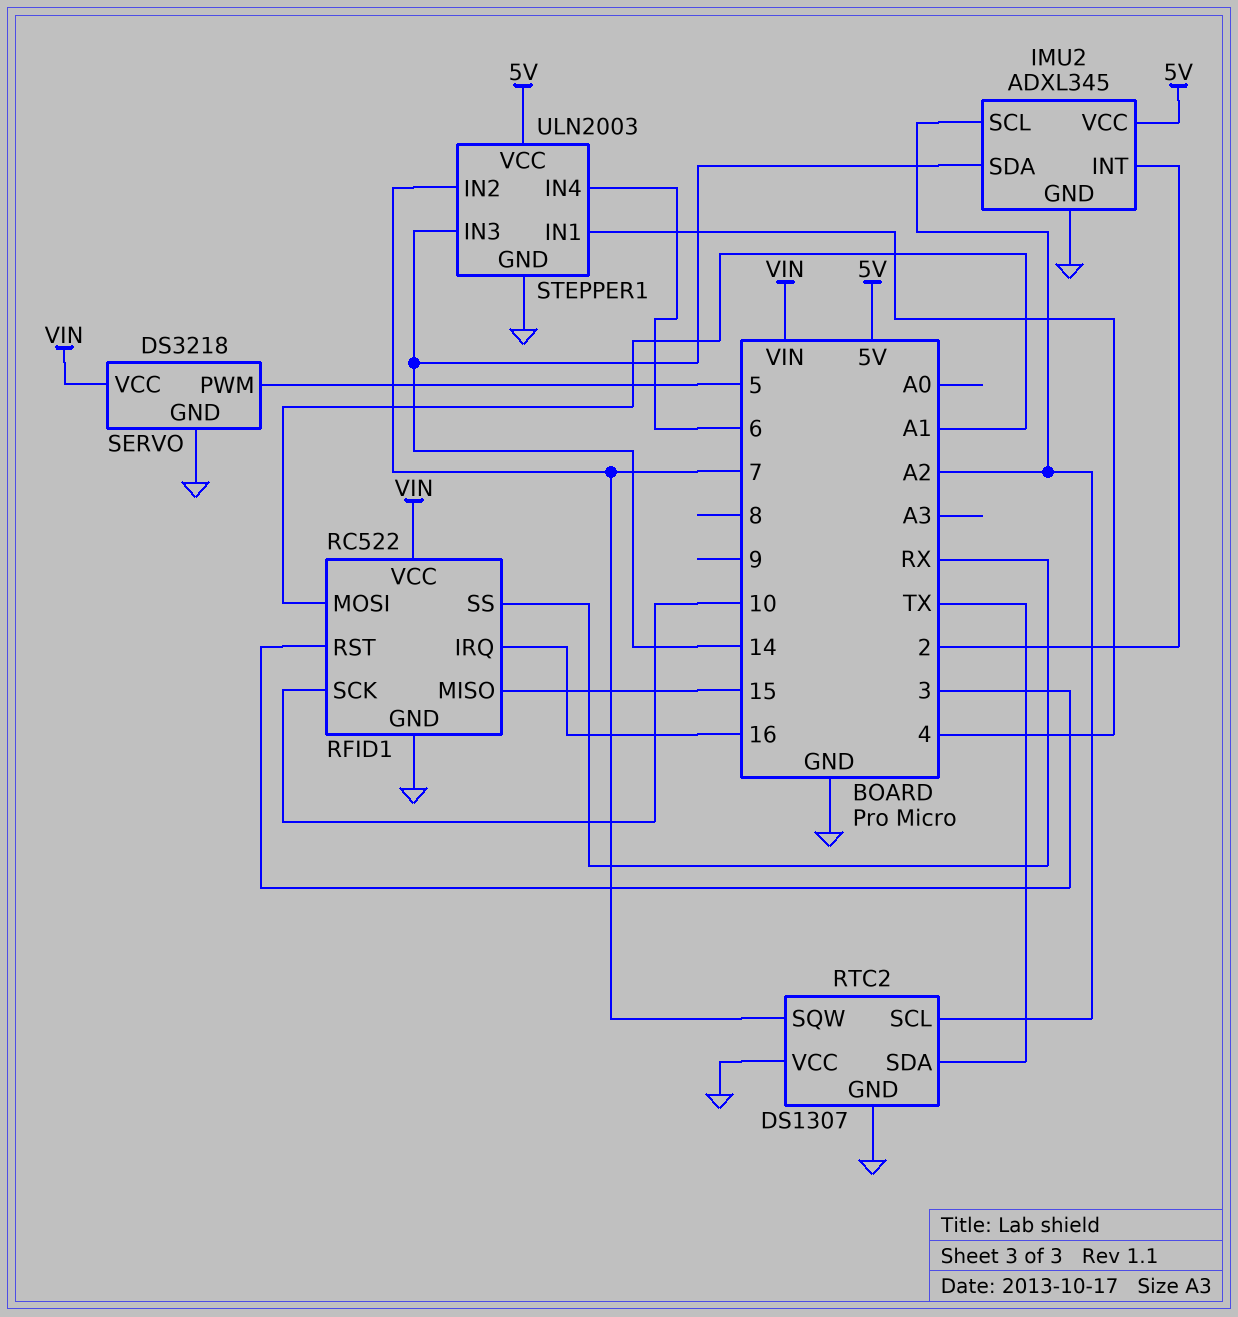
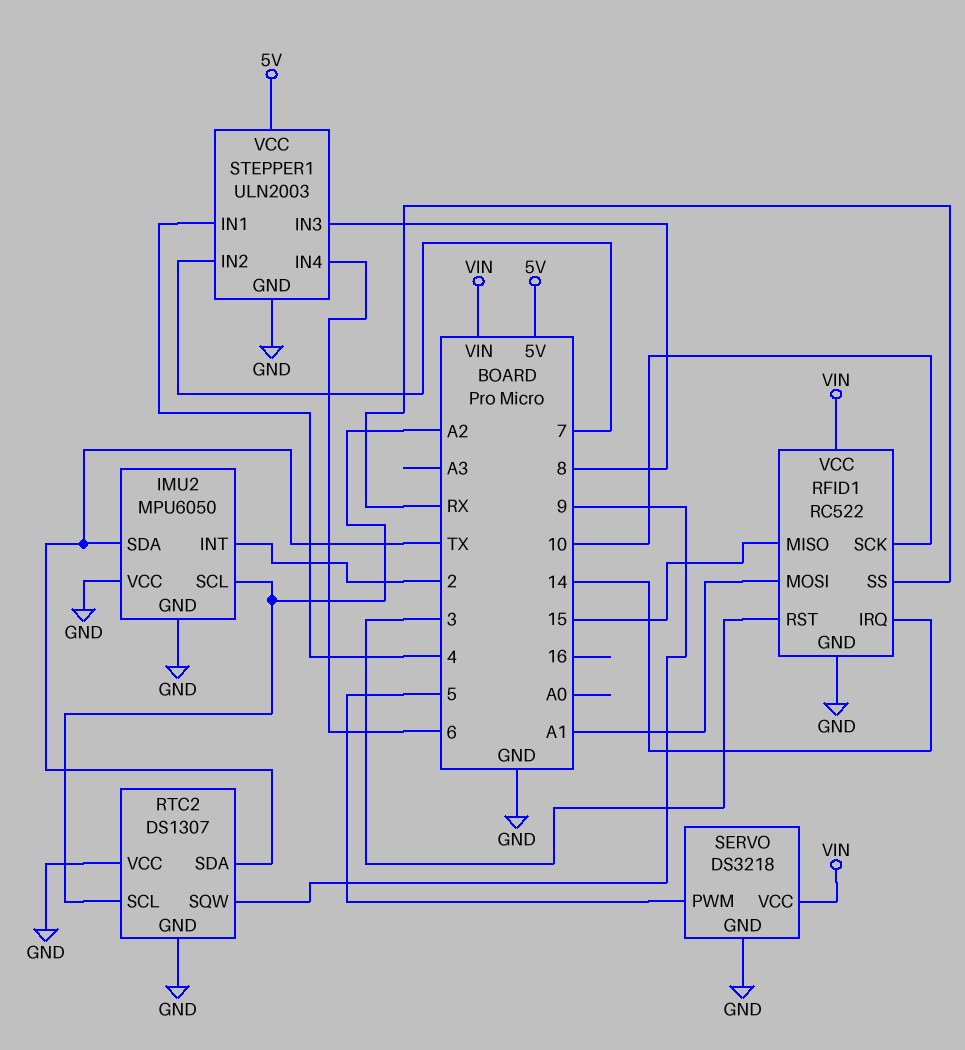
IMU2: ADXL345 -> MPU6050
IMU2 pin SDA: 14 -> TX
IMU2 pin VCC: 5V -> GND
RFID1 pin IRQ: 16 -> 14
RTC2 pin SQW: 7 -> 9
STEPPER1 pin IN3: 14 -> 8

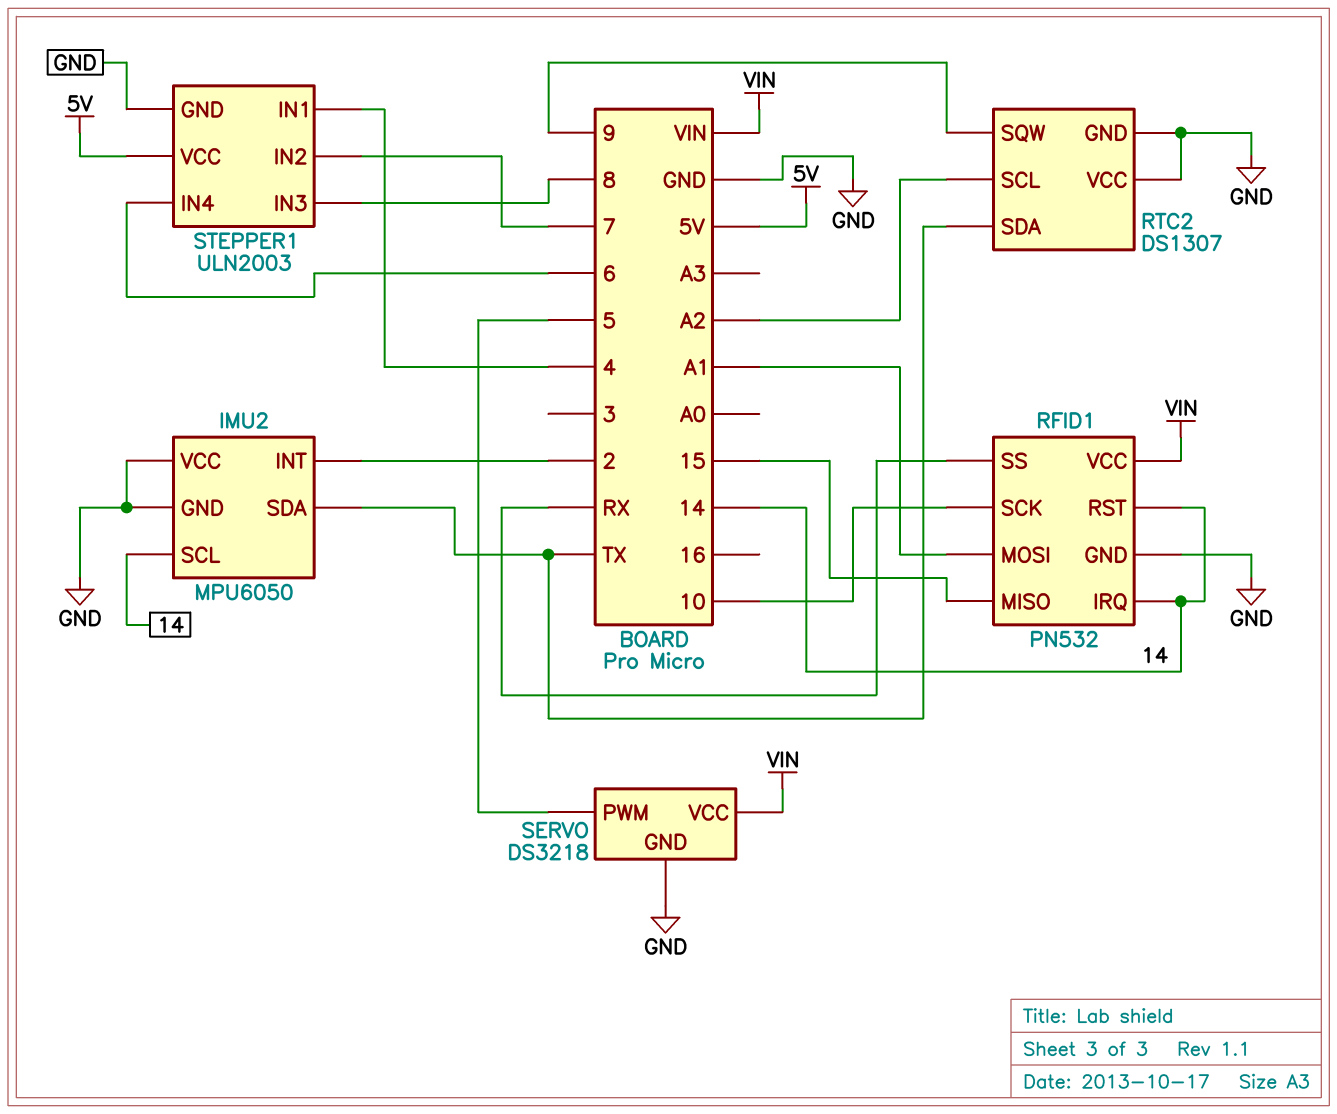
IMU2 pin SCL: A2 -> 14
RFID1: RC522 -> PN532
RFID1 pin RST: 3 -> 14

